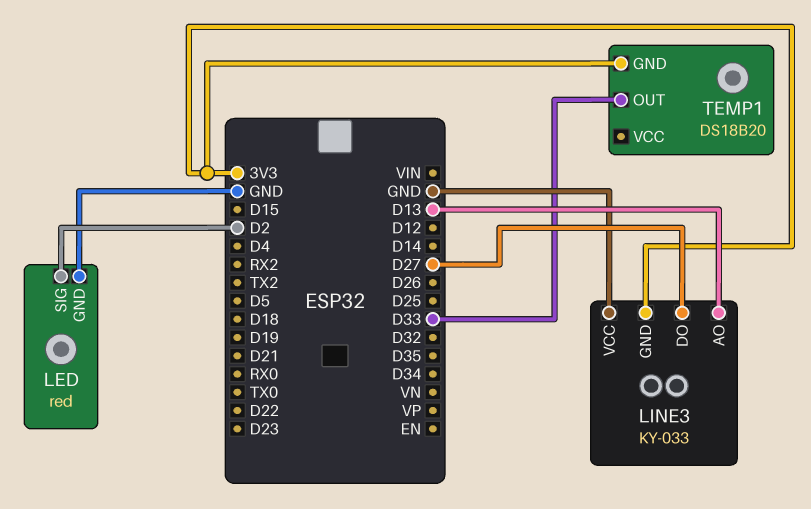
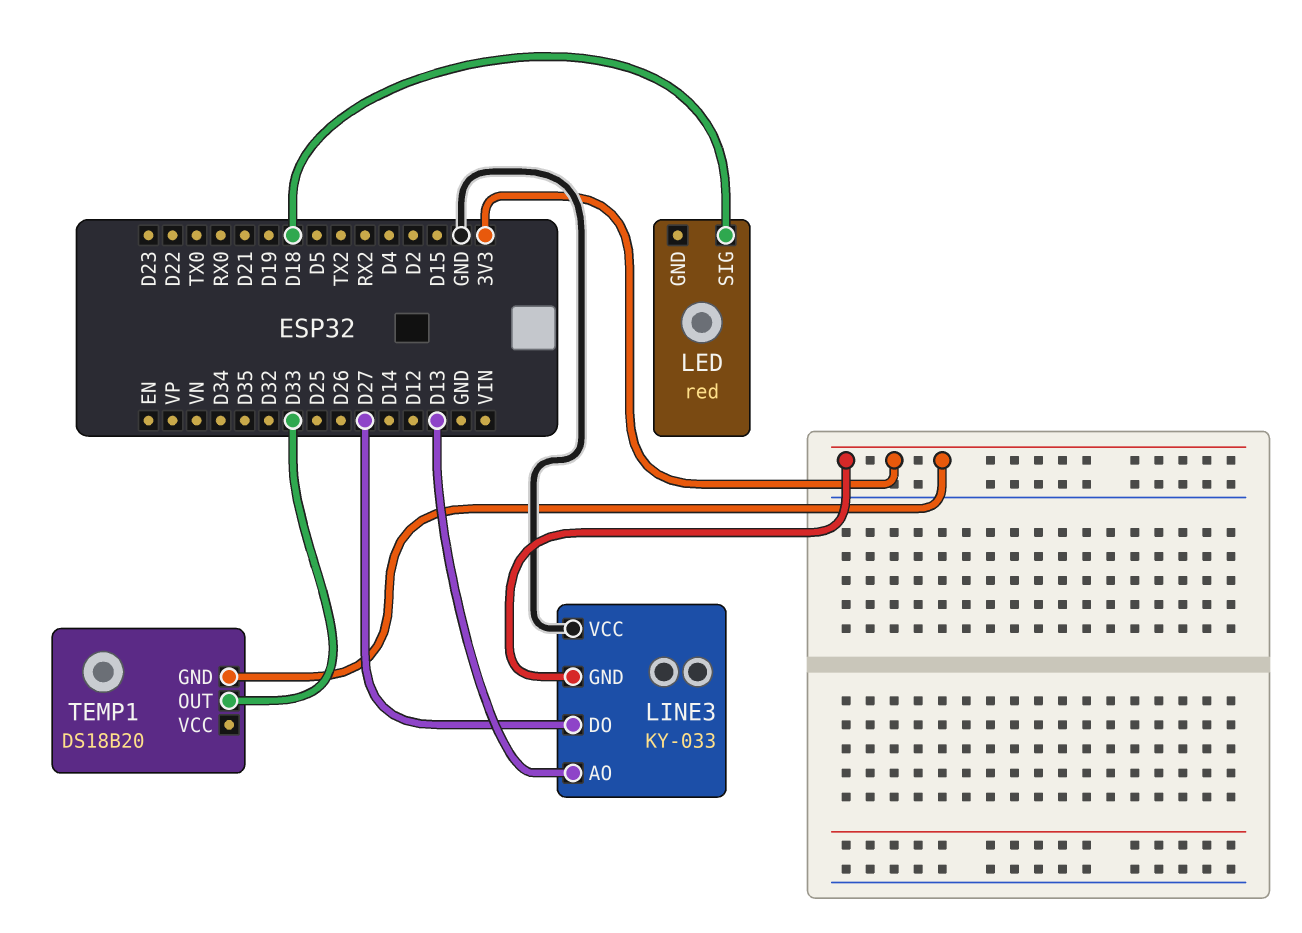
LED pin GND: GND -> none
LED pin SIG: D2 -> D18

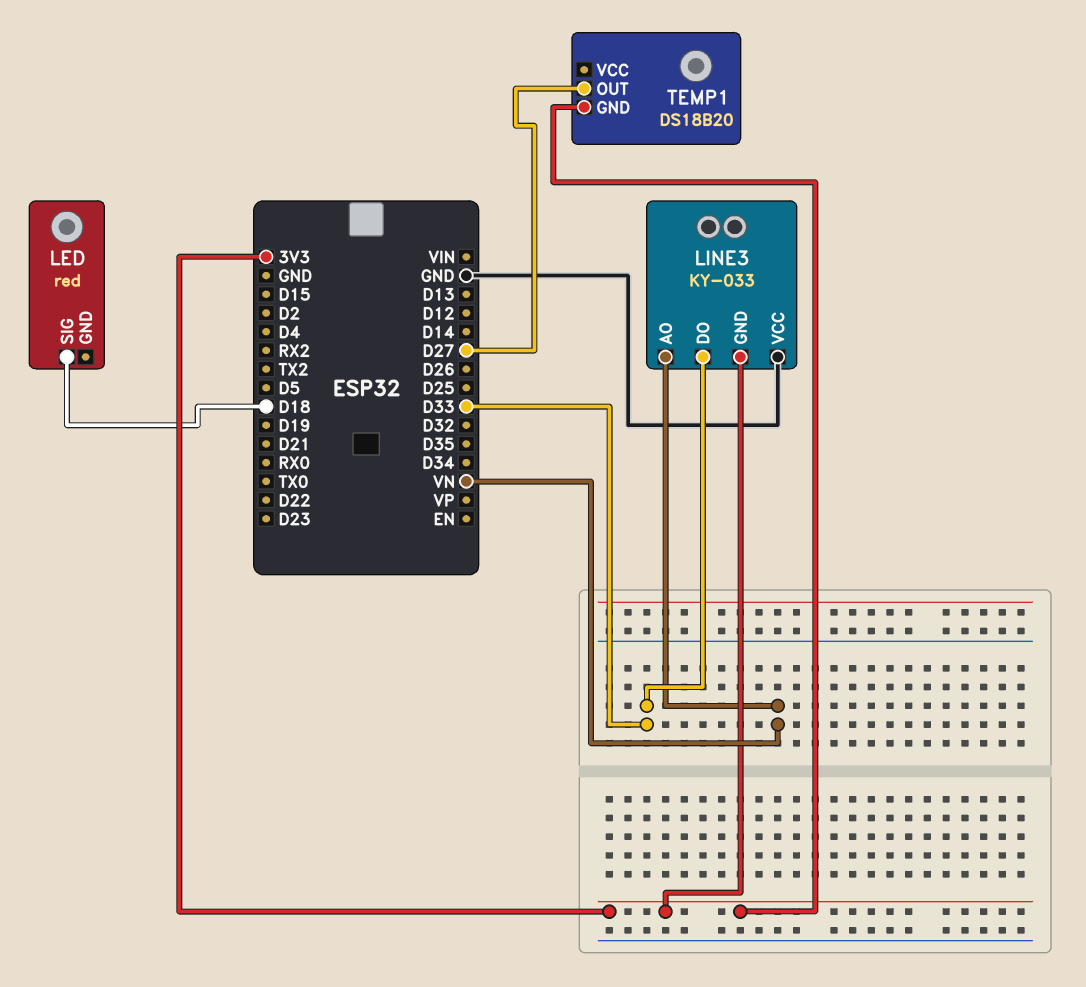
LINE3 pin AO: D13 -> VN
LINE3 pin DO: D27 -> D33
TEMP1 pin OUT: D33 -> D27

